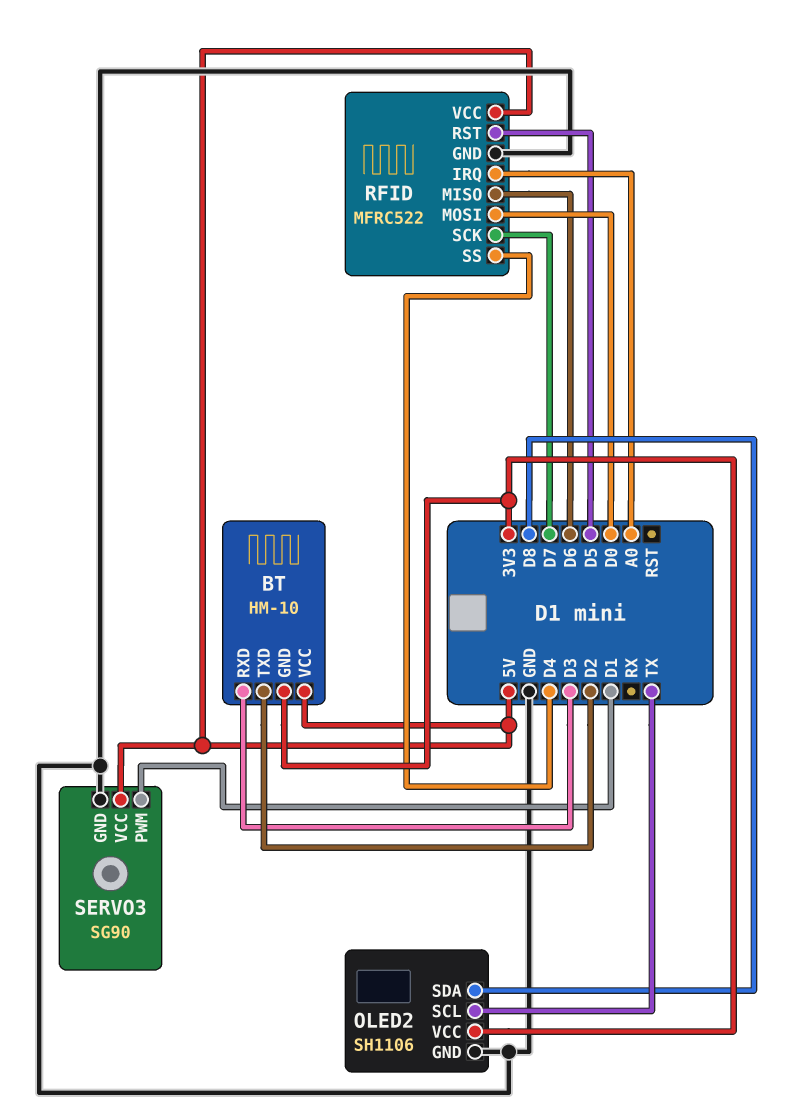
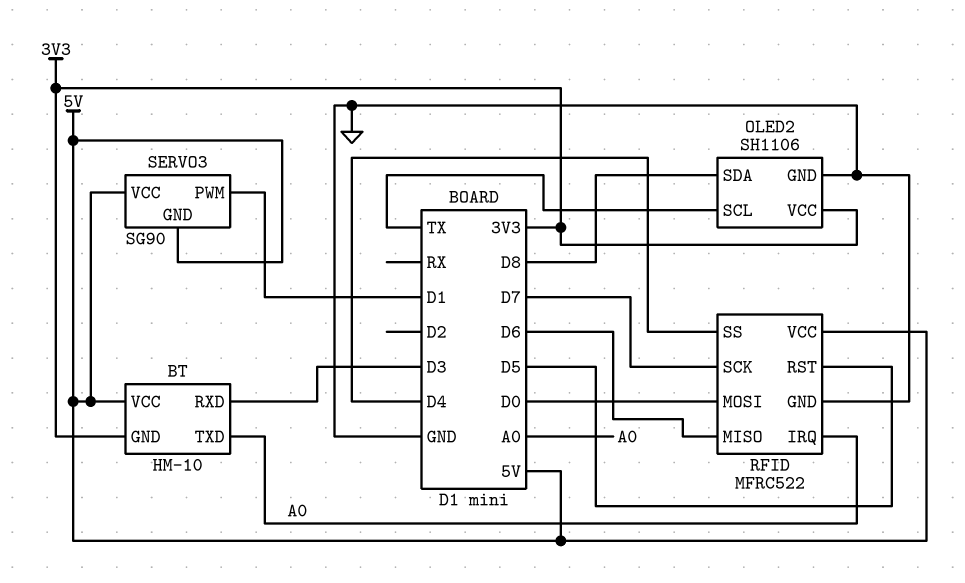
BT pin TXD: D2 -> A0
SERVO3 pin GND: GND -> 5V

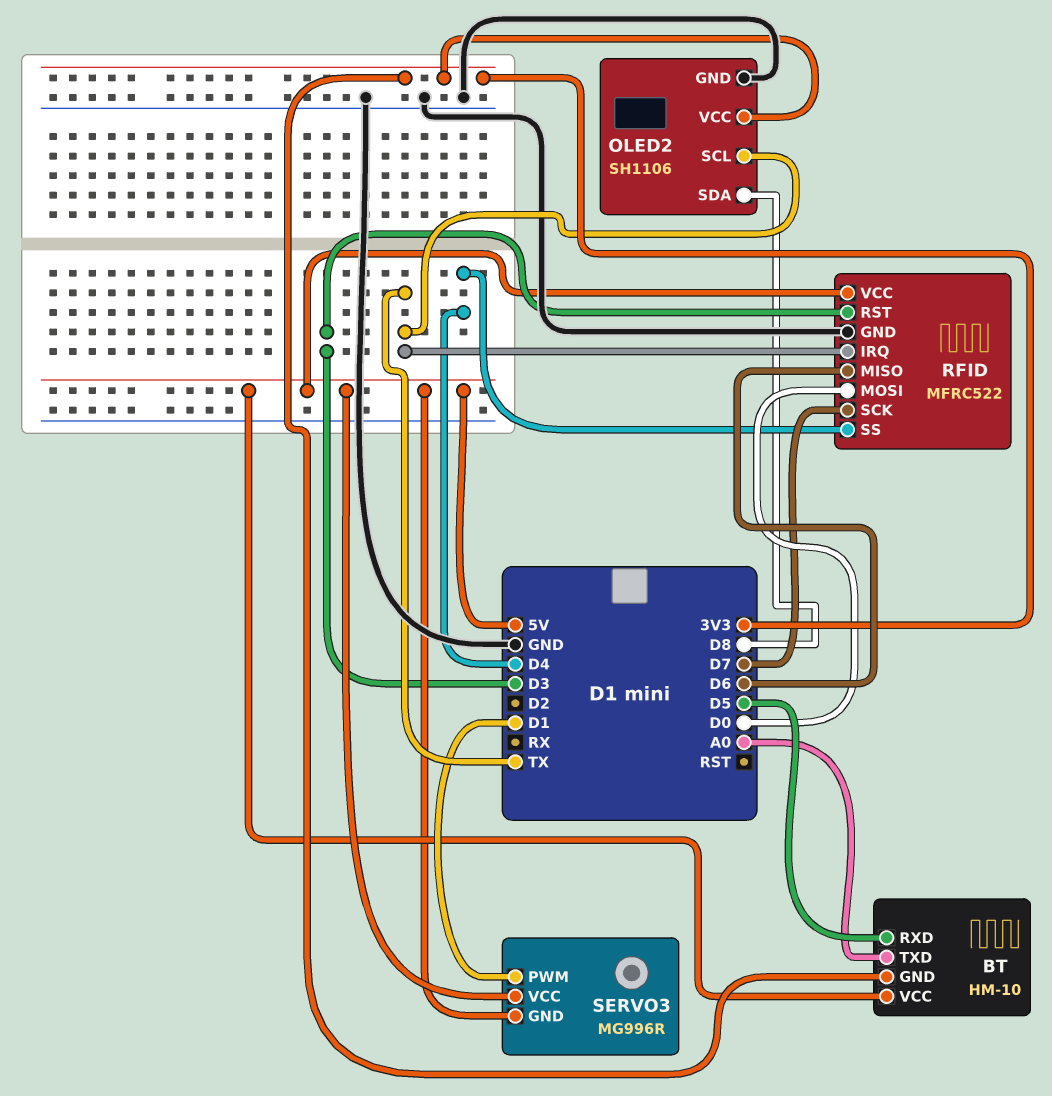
BT pin RXD: D3 -> D5
RFID pin IRQ: A0 -> TX
RFID pin RST: D5 -> D3
SERVO3: SG90 -> MG996R

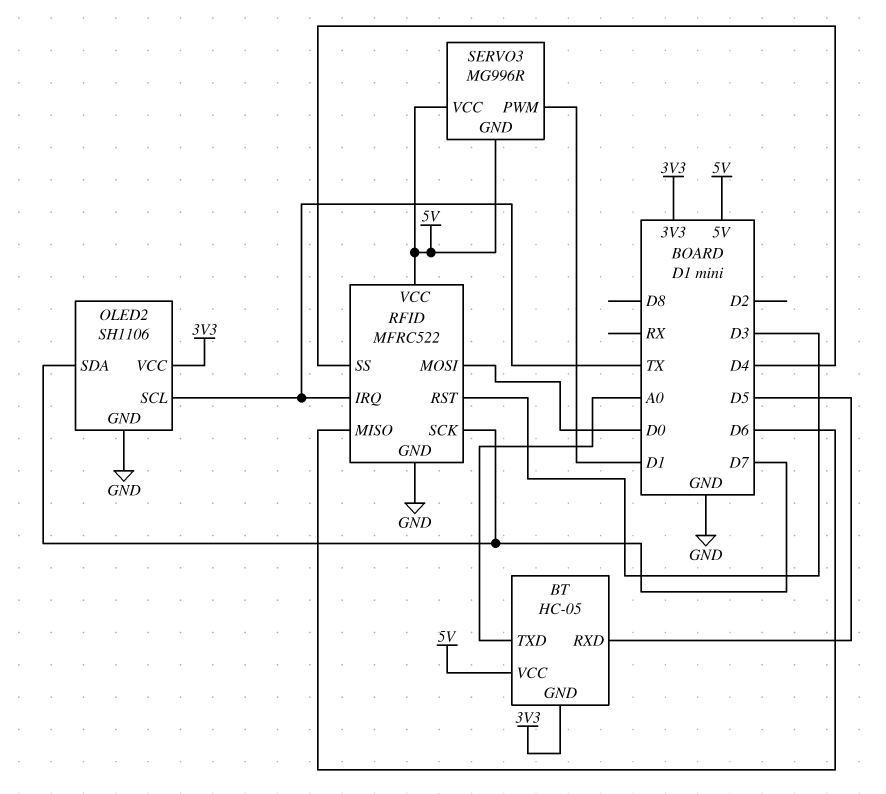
BT: HM-10 -> HC-05
OLED2 pin SDA: D8 -> D7

